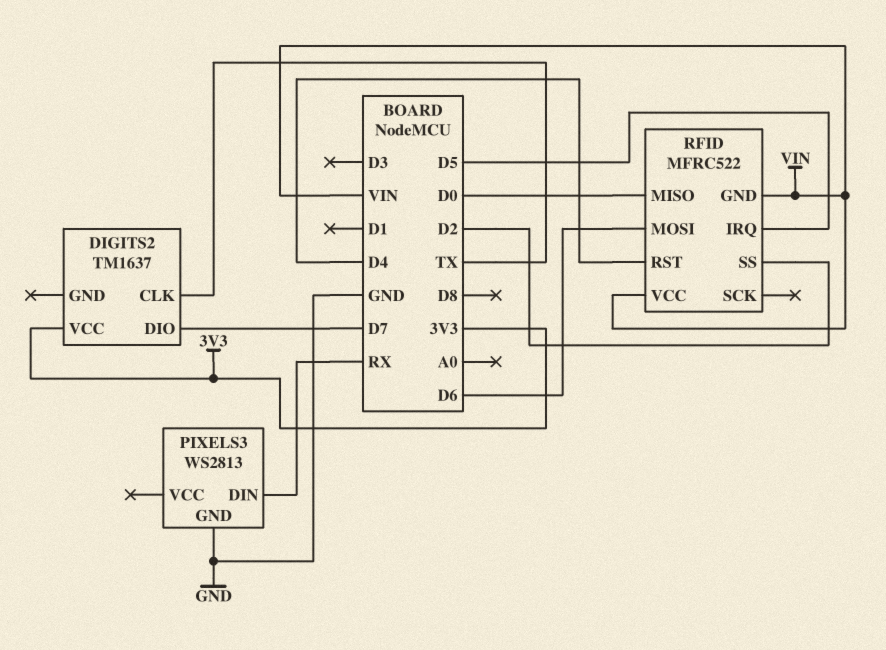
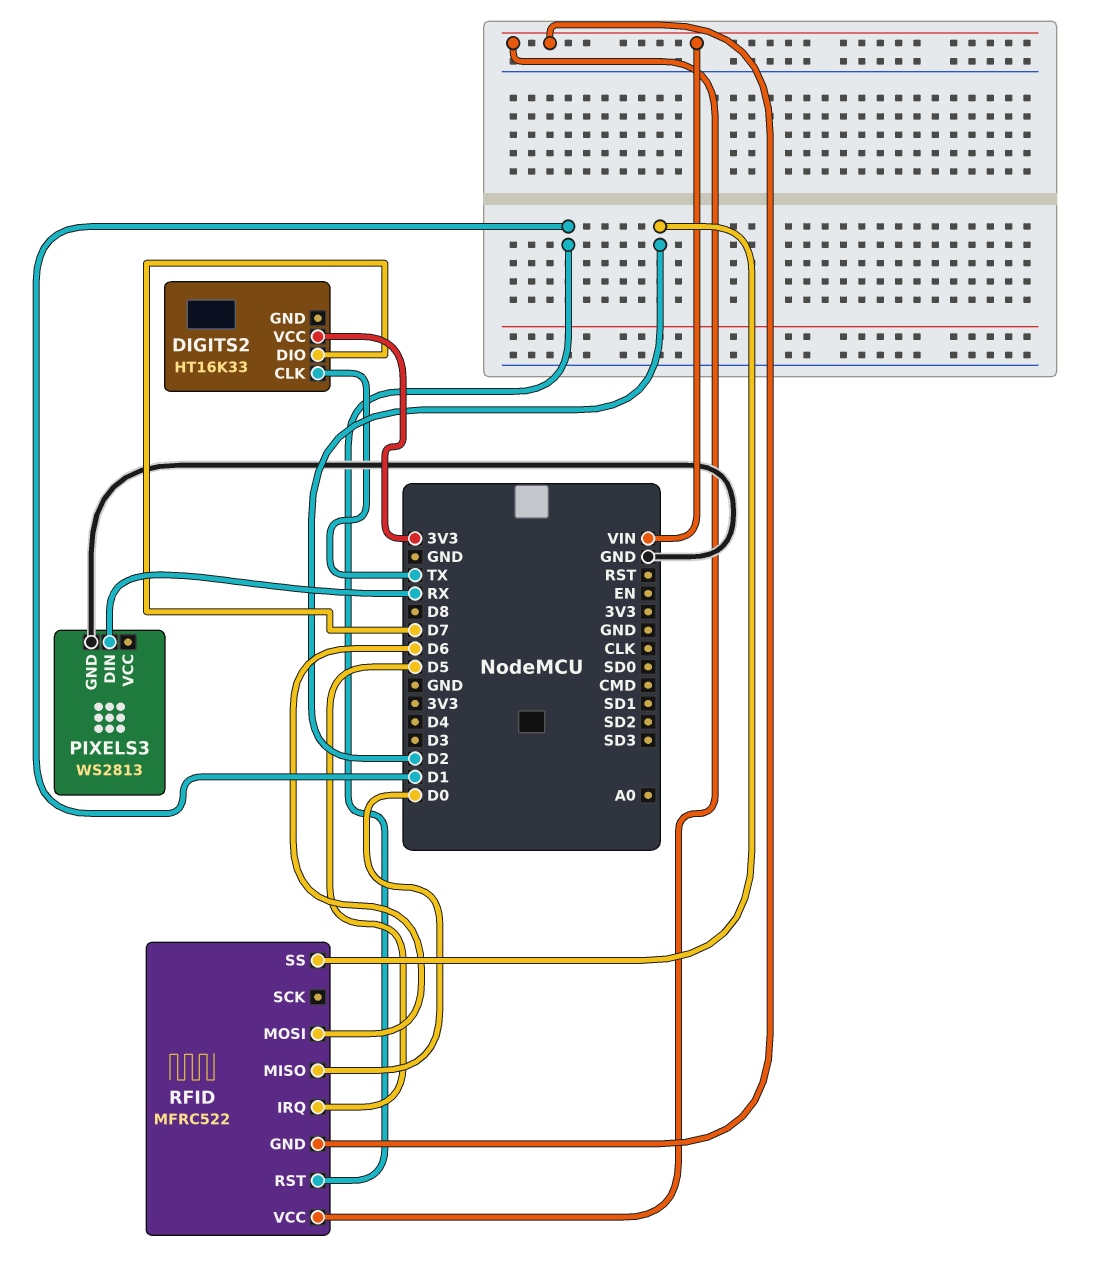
DIGITS2: TM1637 -> HT16K33
RFID pin RST: D4 -> D1

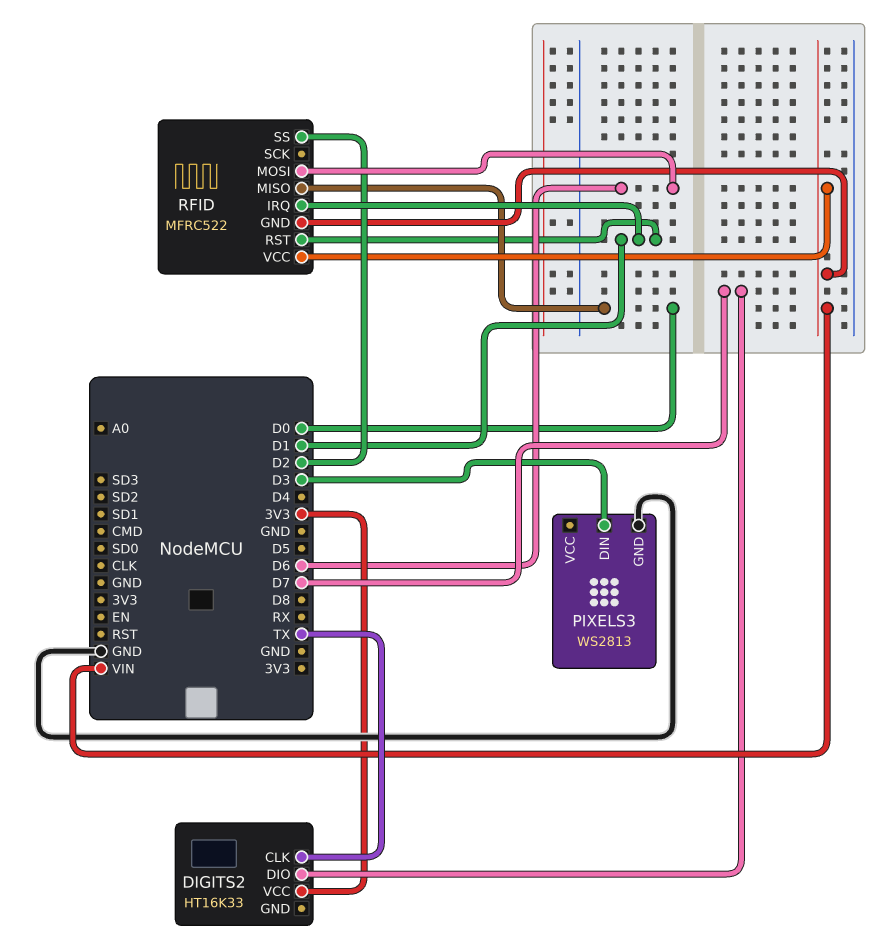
PIXELS3 pin DIN: RX -> D3
RFID pin IRQ: D5 -> D1

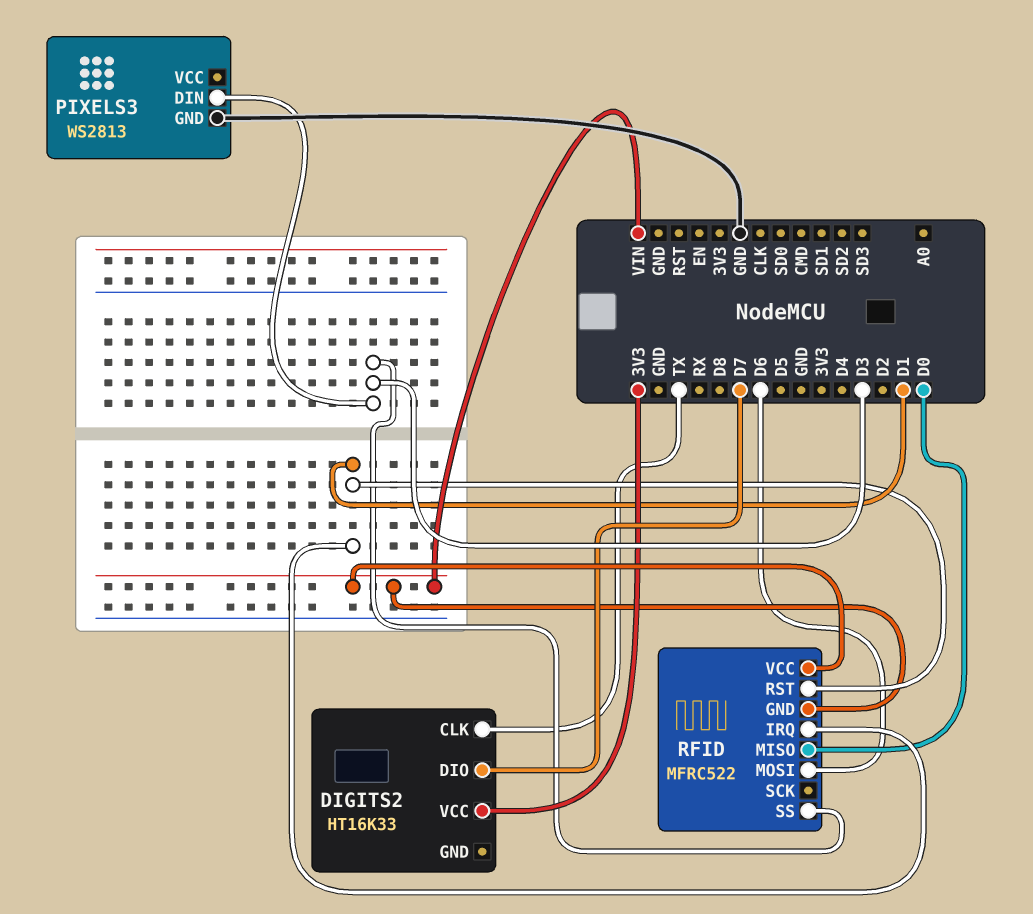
RFID pin SS: D2 -> D3

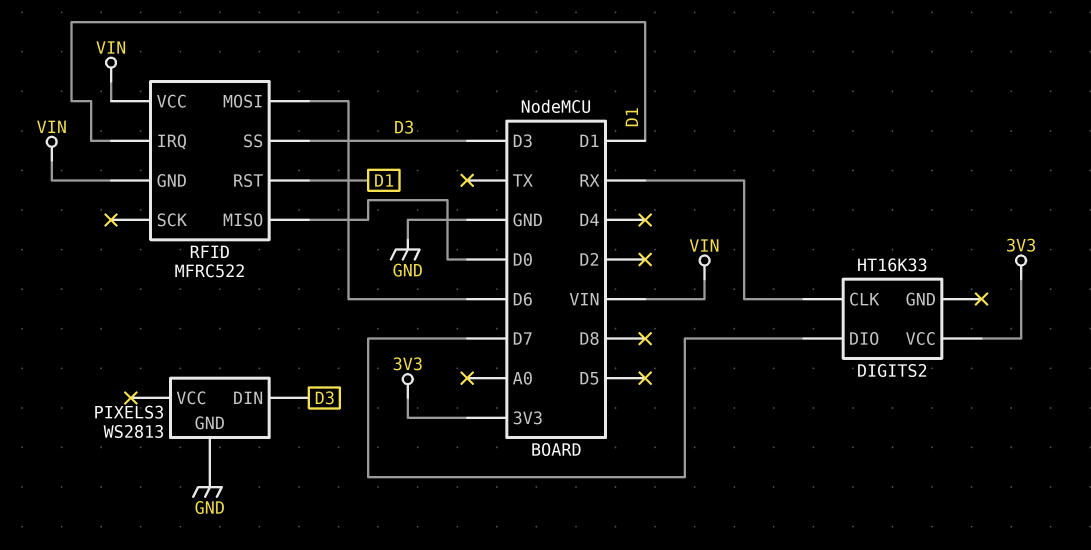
DIGITS2 pin CLK: TX -> RX

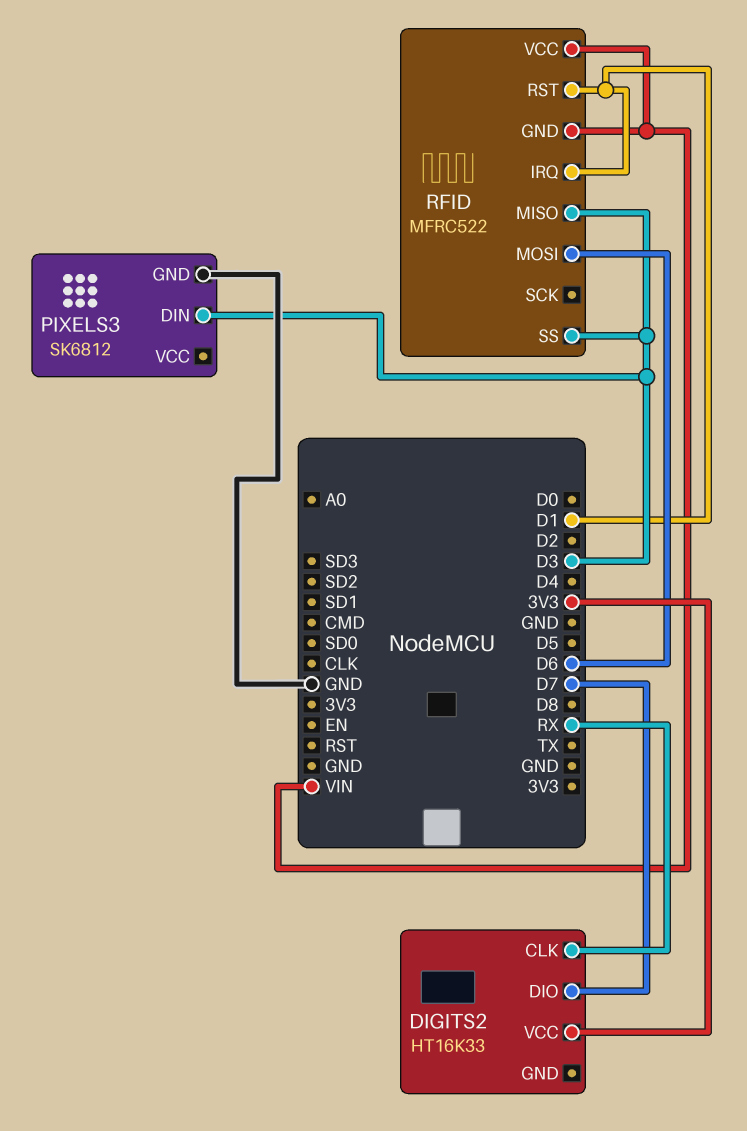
PIXELS3: WS2813 -> SK6812
RFID pin MISO: D0 -> D3

